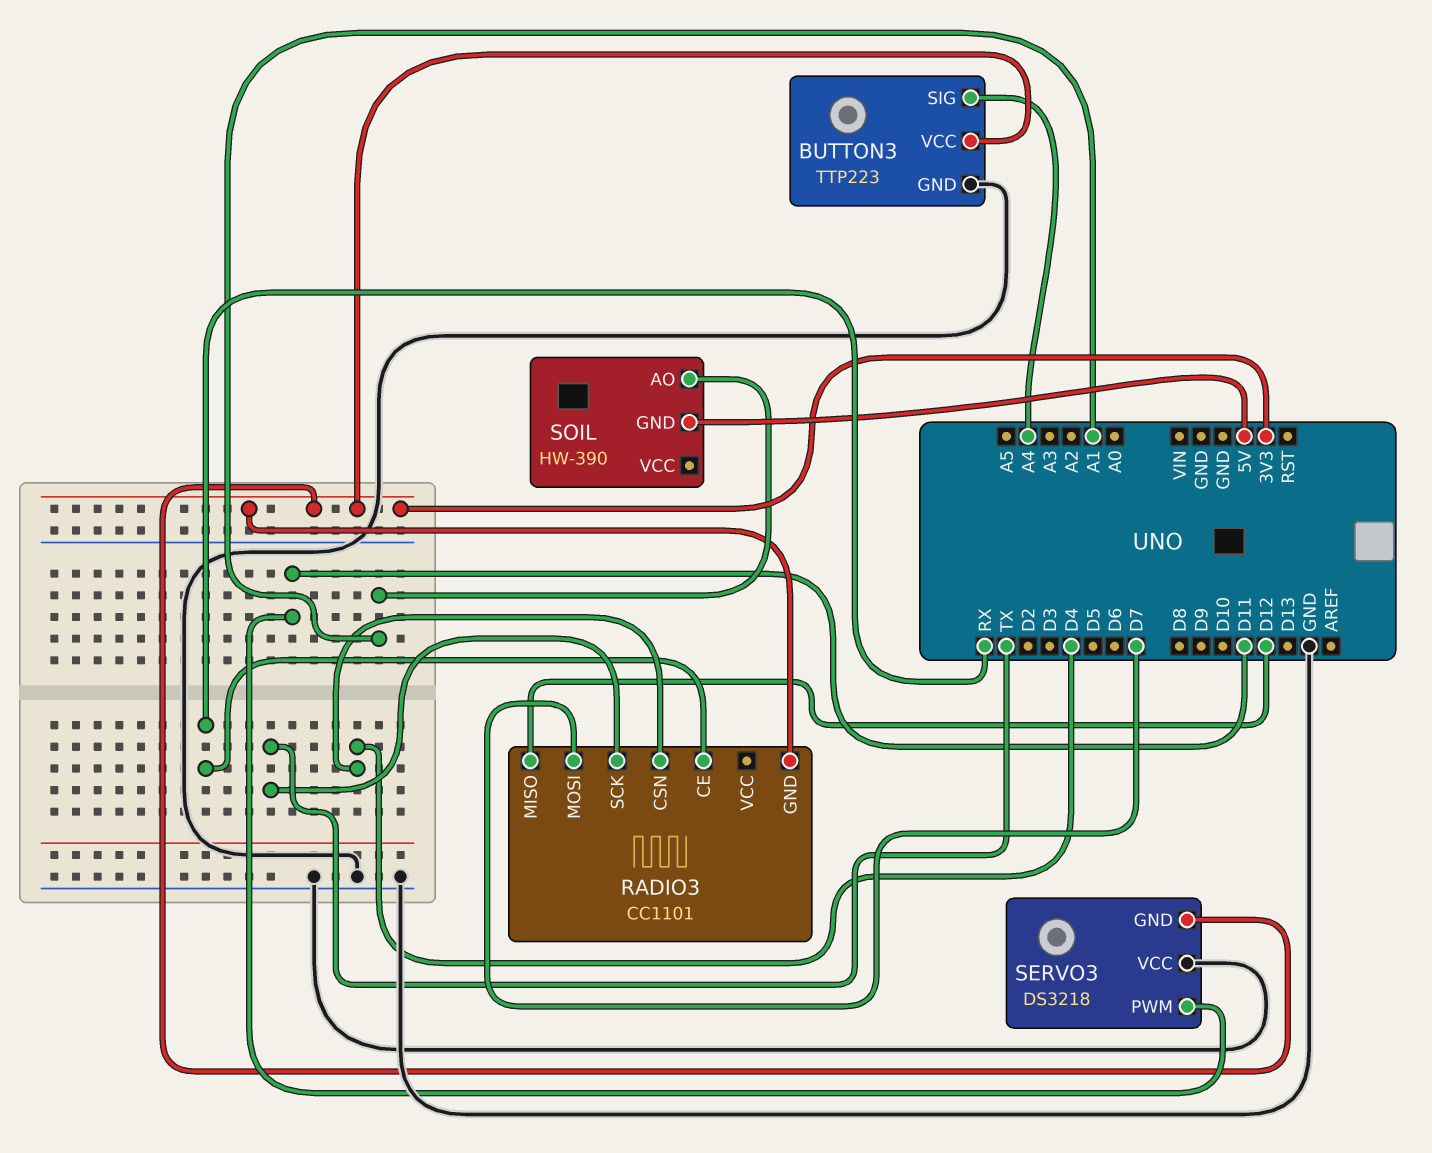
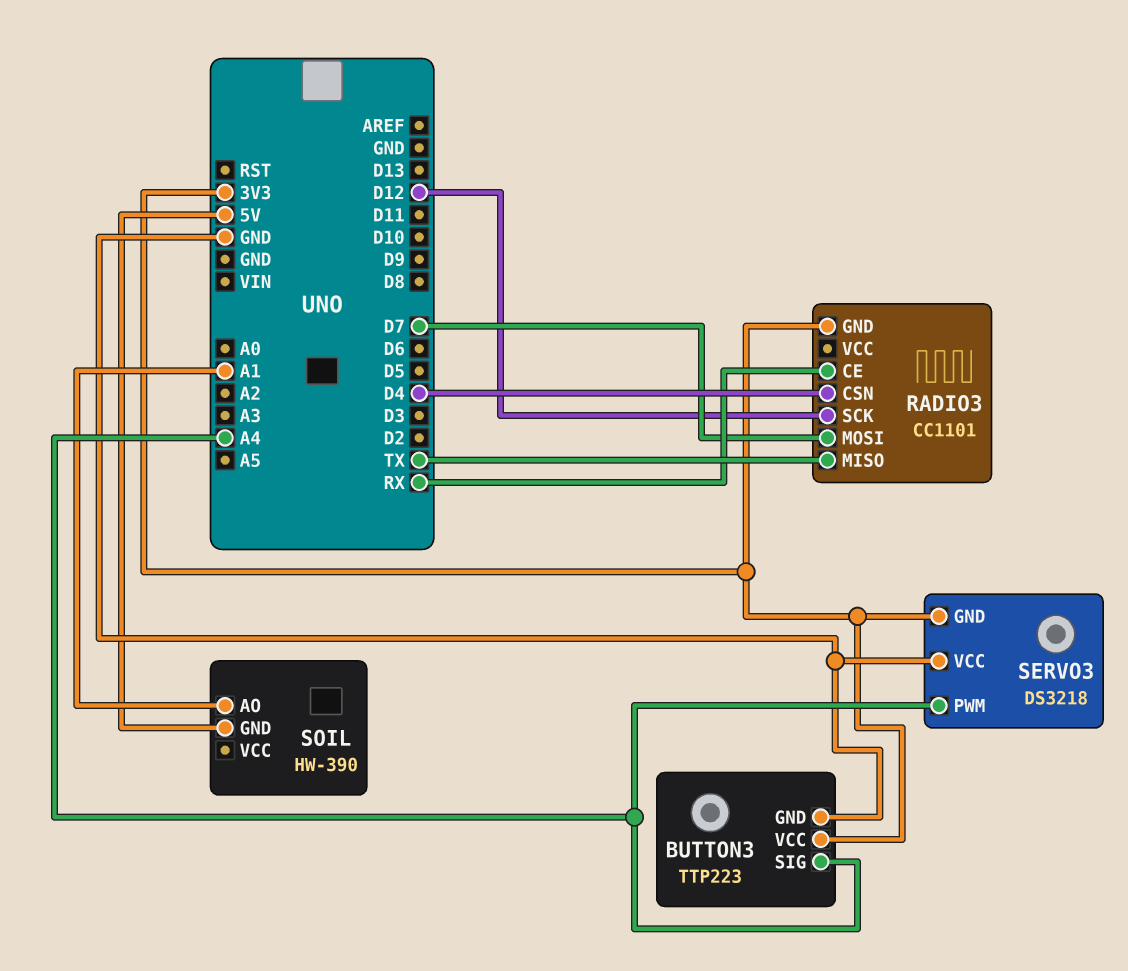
RADIO3 pin MISO: D12 -> TX
RADIO3 pin SCK: TX -> D12
SERVO3 pin PWM: D11 -> A4

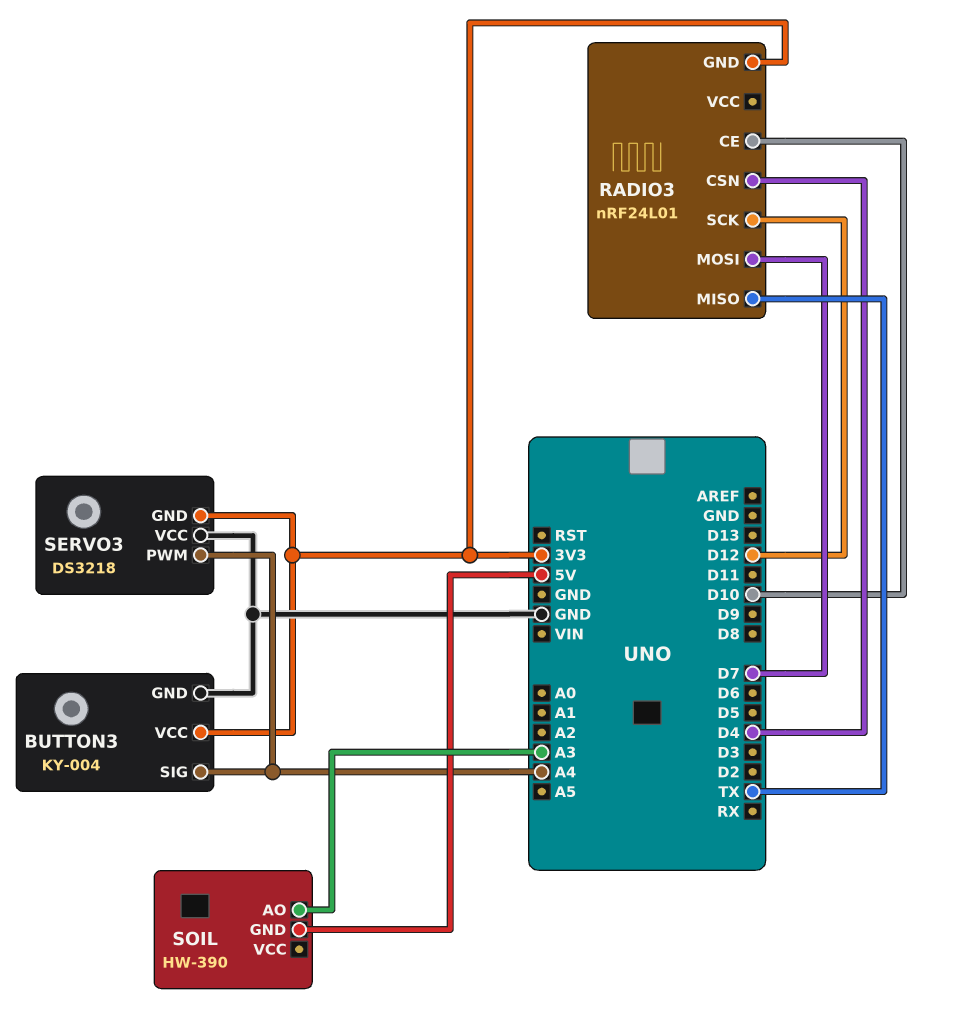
BUTTON3: TTP223 -> KY-004
RADIO3: CC1101 -> nRF24L01
RADIO3 pin CE: RX -> D10
SOIL pin AO: A1 -> A3

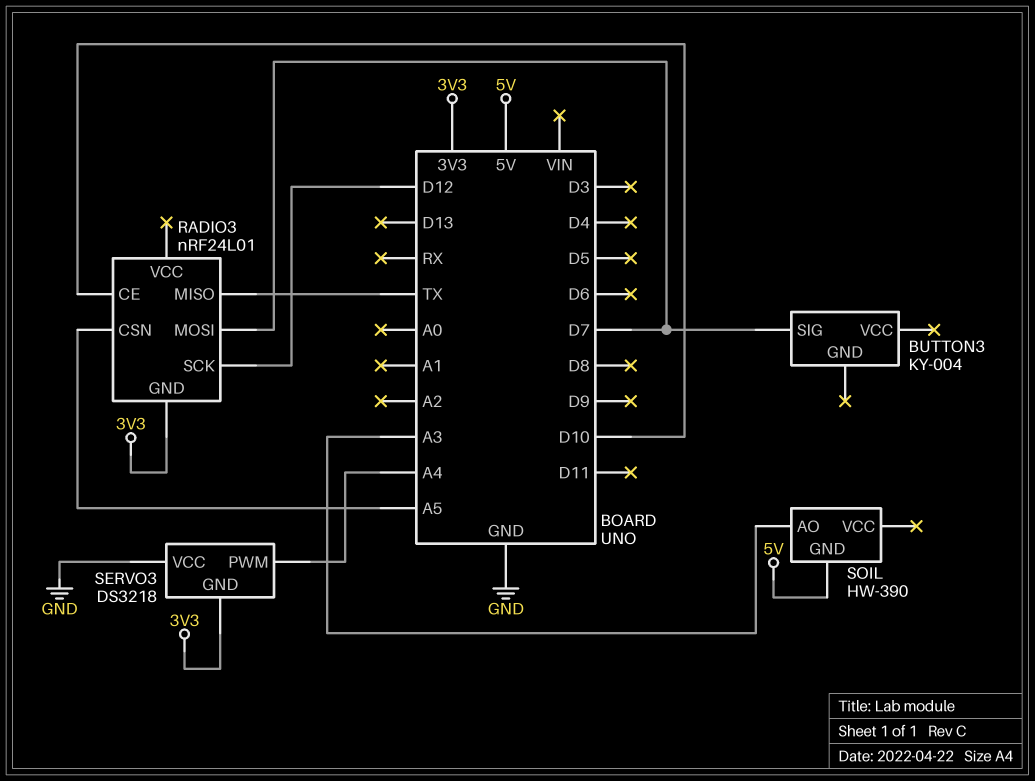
BUTTON3 pin GND: GND -> none
BUTTON3 pin SIG: A4 -> D7
BUTTON3 pin VCC: 3V3 -> none
RADIO3 pin CSN: D4 -> A5

